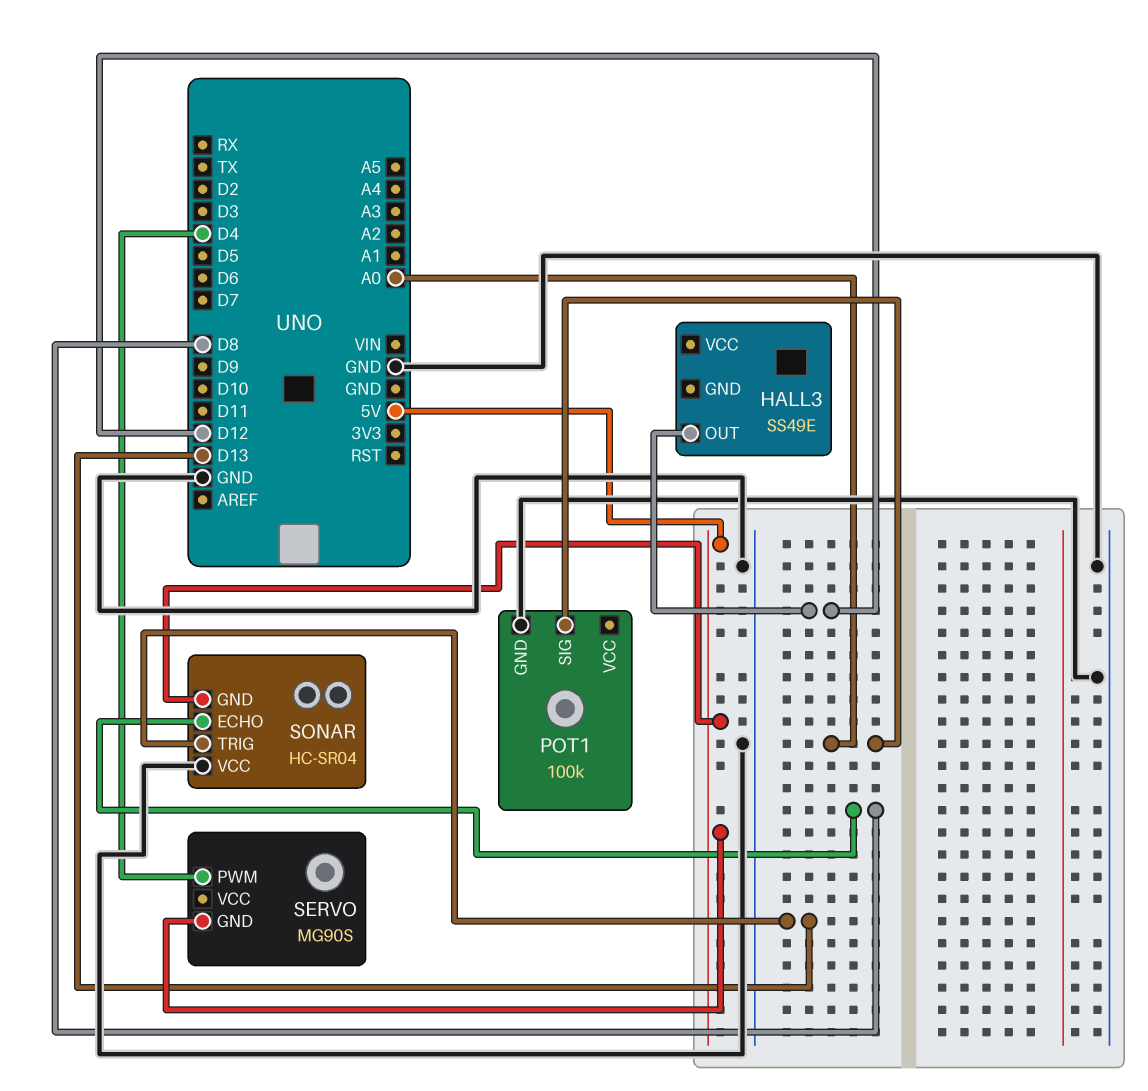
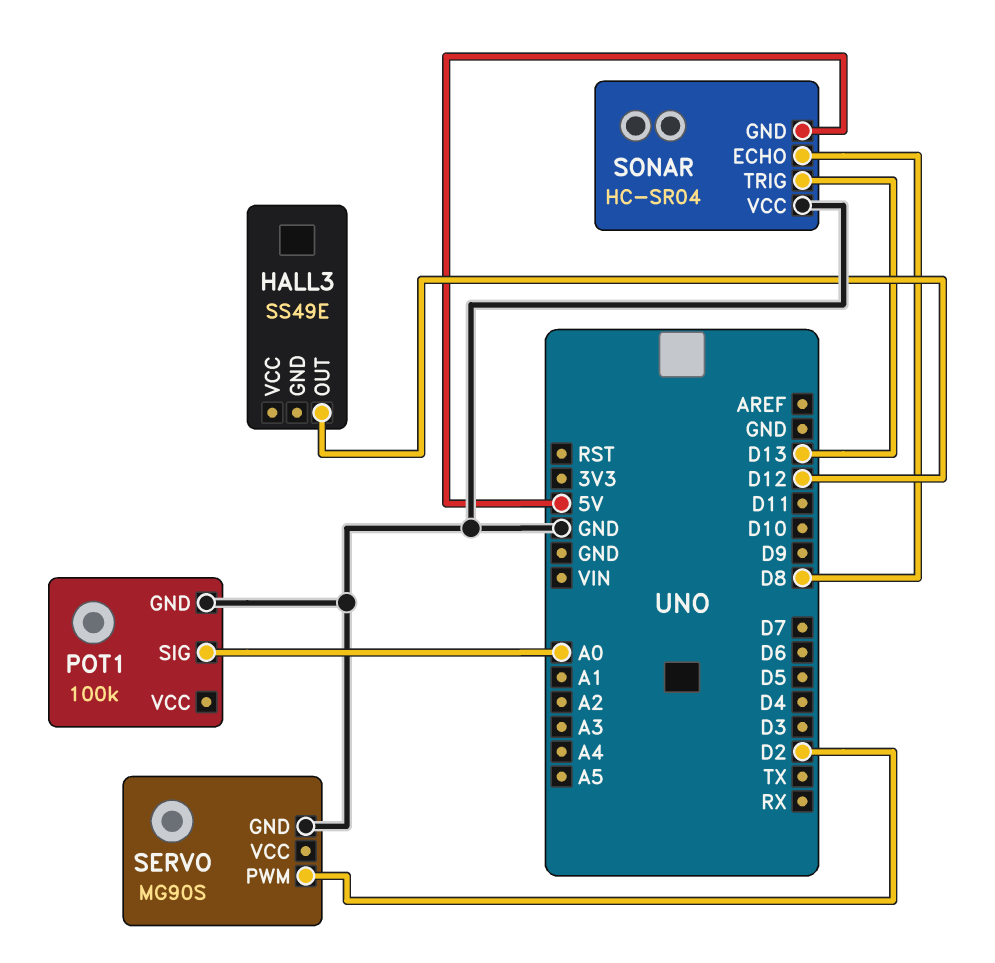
SERVO pin GND: 5V -> GND
SERVO pin PWM: D4 -> D2

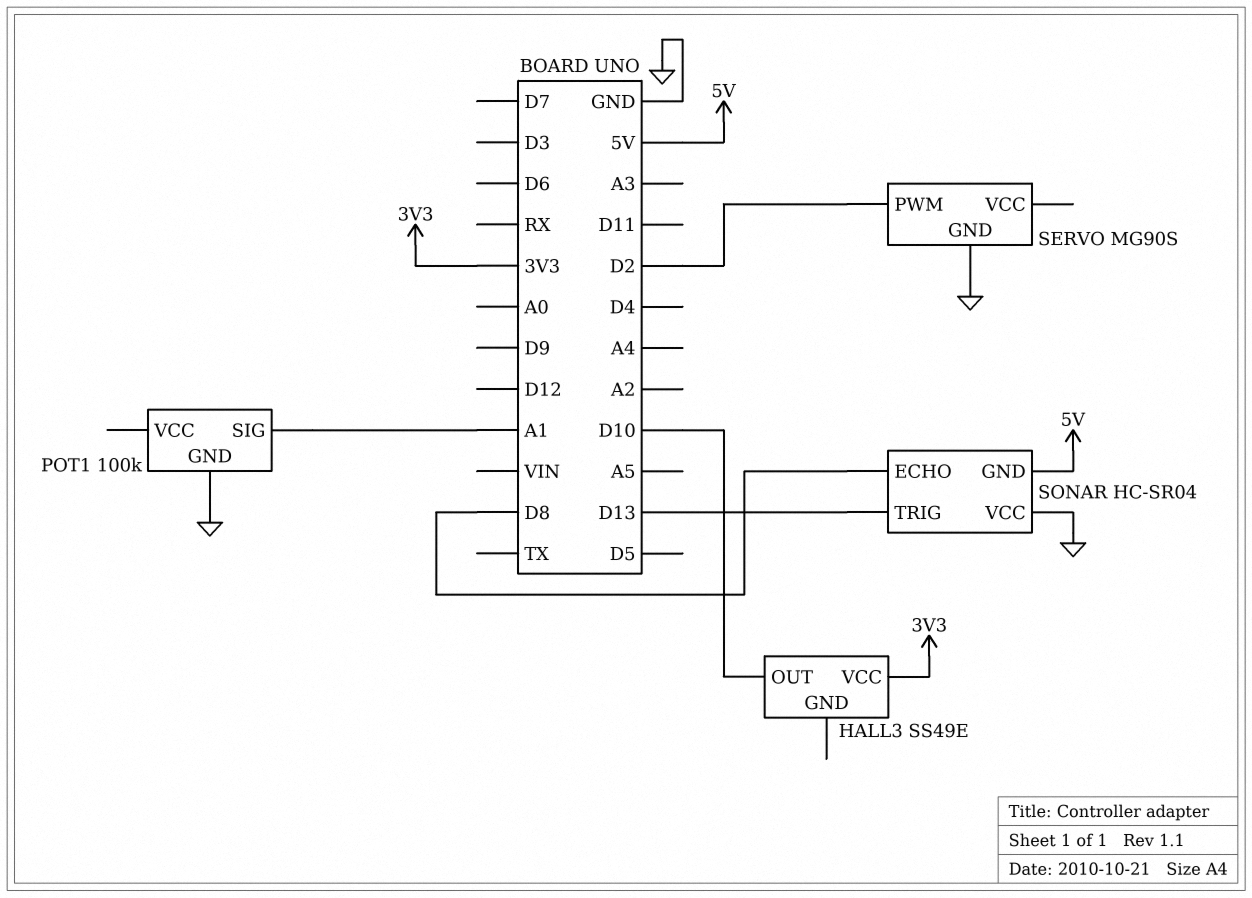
HALL3 pin OUT: D12 -> D10
HALL3 pin VCC: none -> 3V3
POT1 pin SIG: A0 -> A1

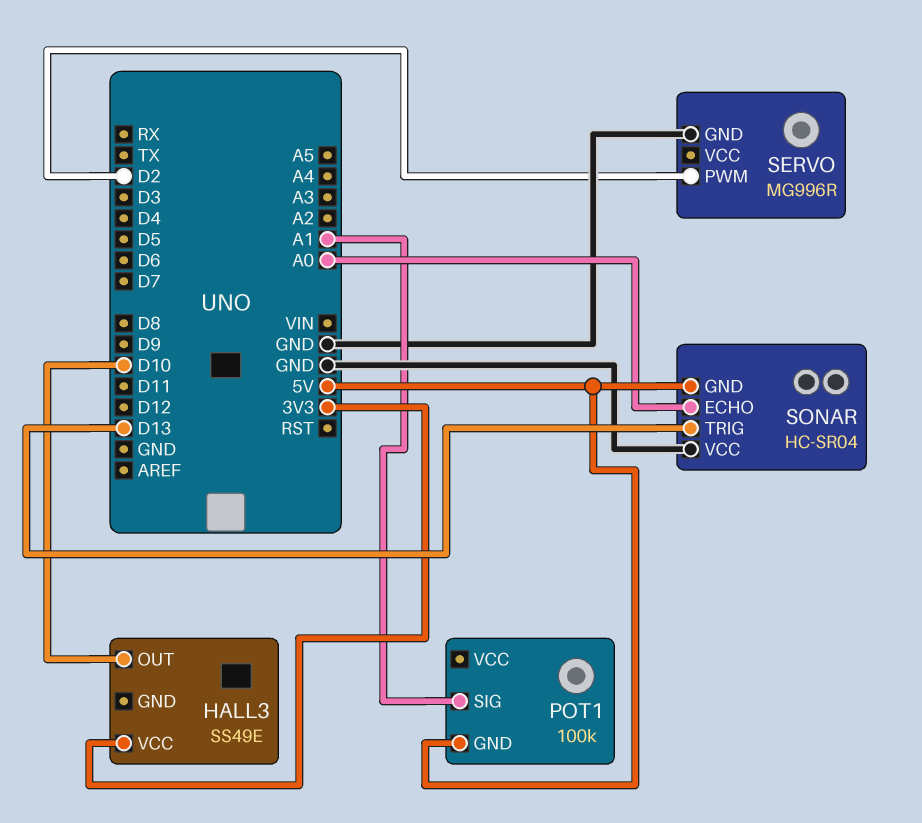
POT1 pin GND: GND -> 5V
SERVO: MG90S -> MG996R
SONAR pin ECHO: D8 -> A0

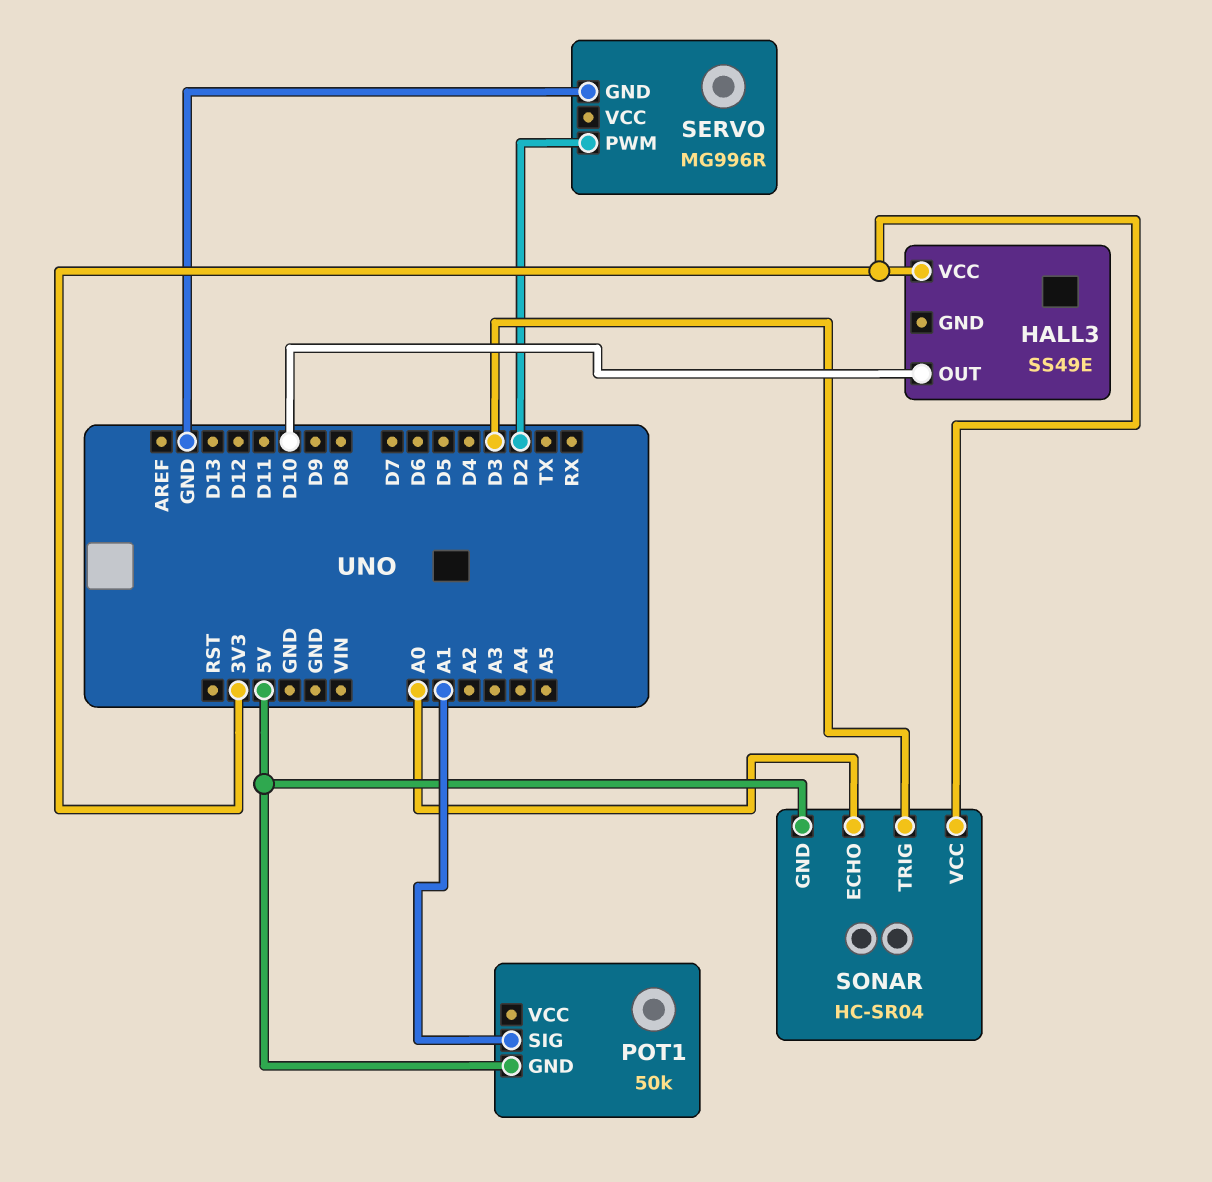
POT1: 100k -> 50k
SONAR pin TRIG: D13 -> D3
SONAR pin VCC: GND -> 3V3

